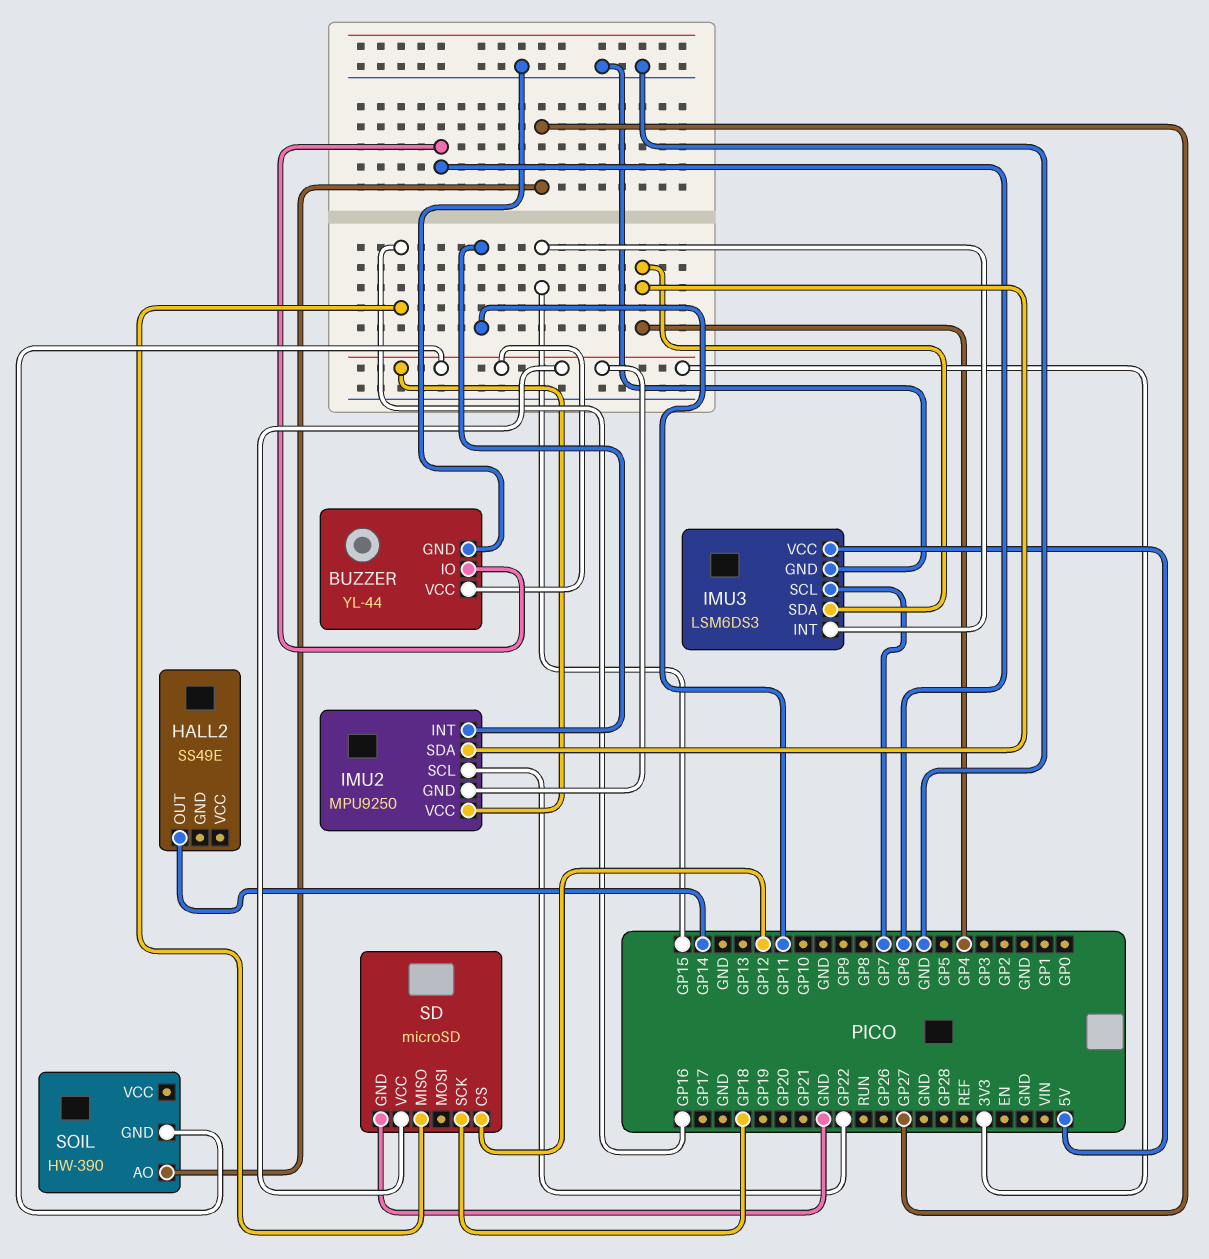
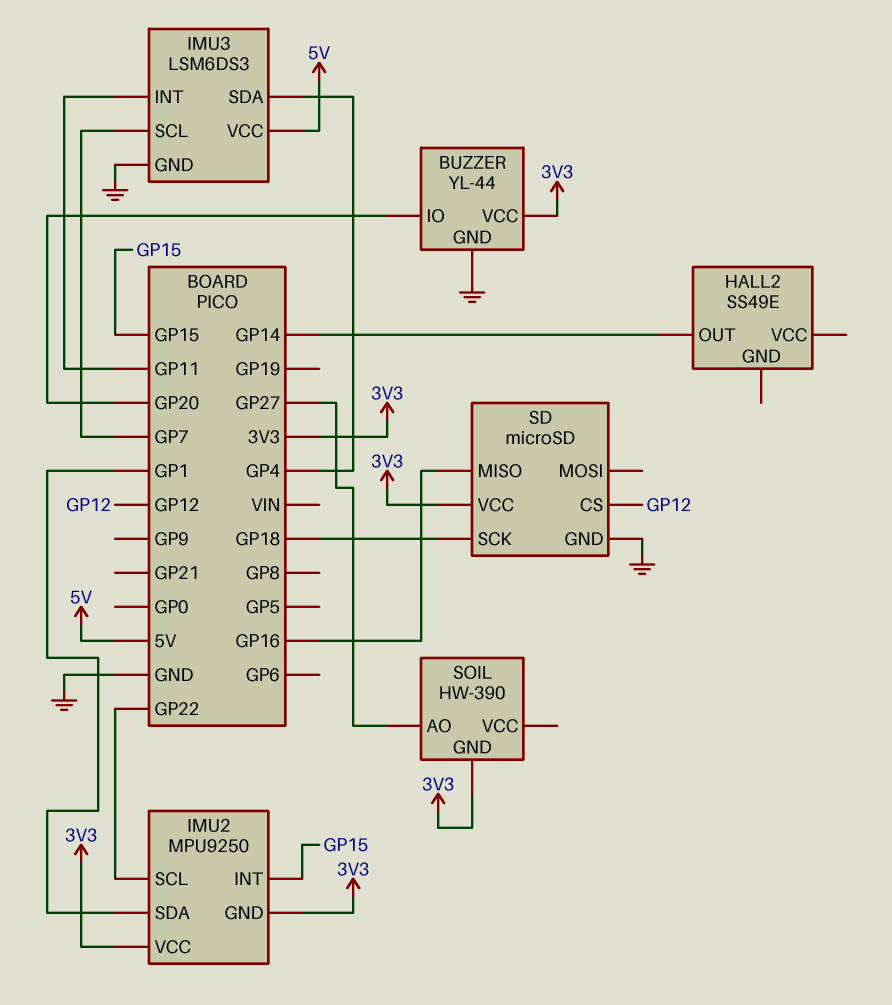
BUZZER pin IO: GP6 -> GP20
IMU2 pin INT: GP11 -> GP15
IMU2 pin SDA: GP4 -> GP1
IMU3 pin INT: GP15 -> GP11

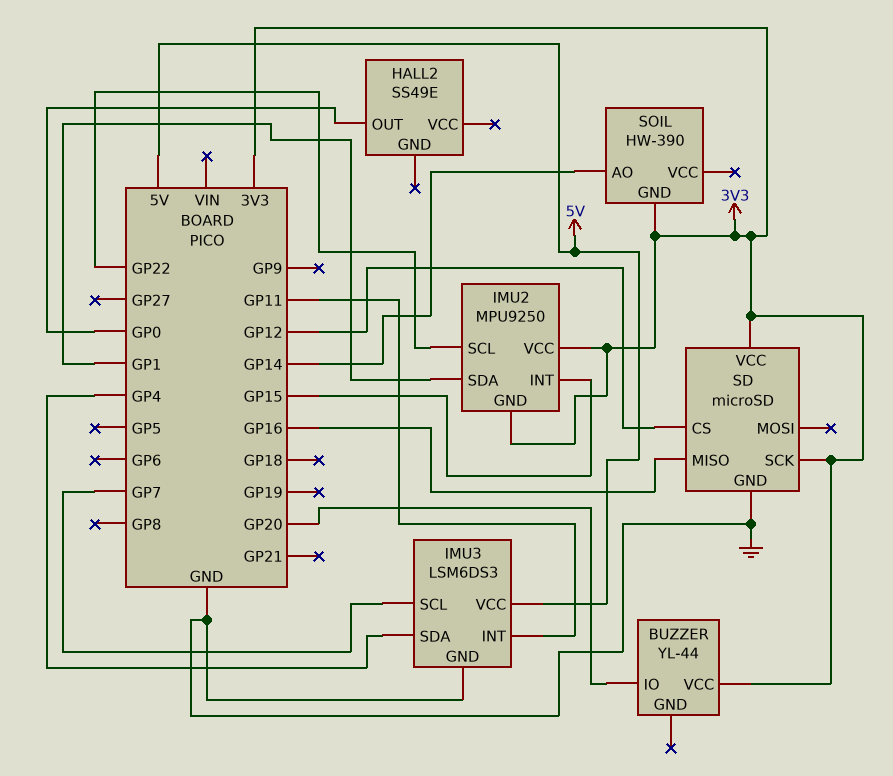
BUZZER pin GND: GND -> none
HALL2 pin OUT: GP14 -> GP0
SD pin SCK: GP18 -> 3V3
SOIL pin AO: GP27 -> GP14

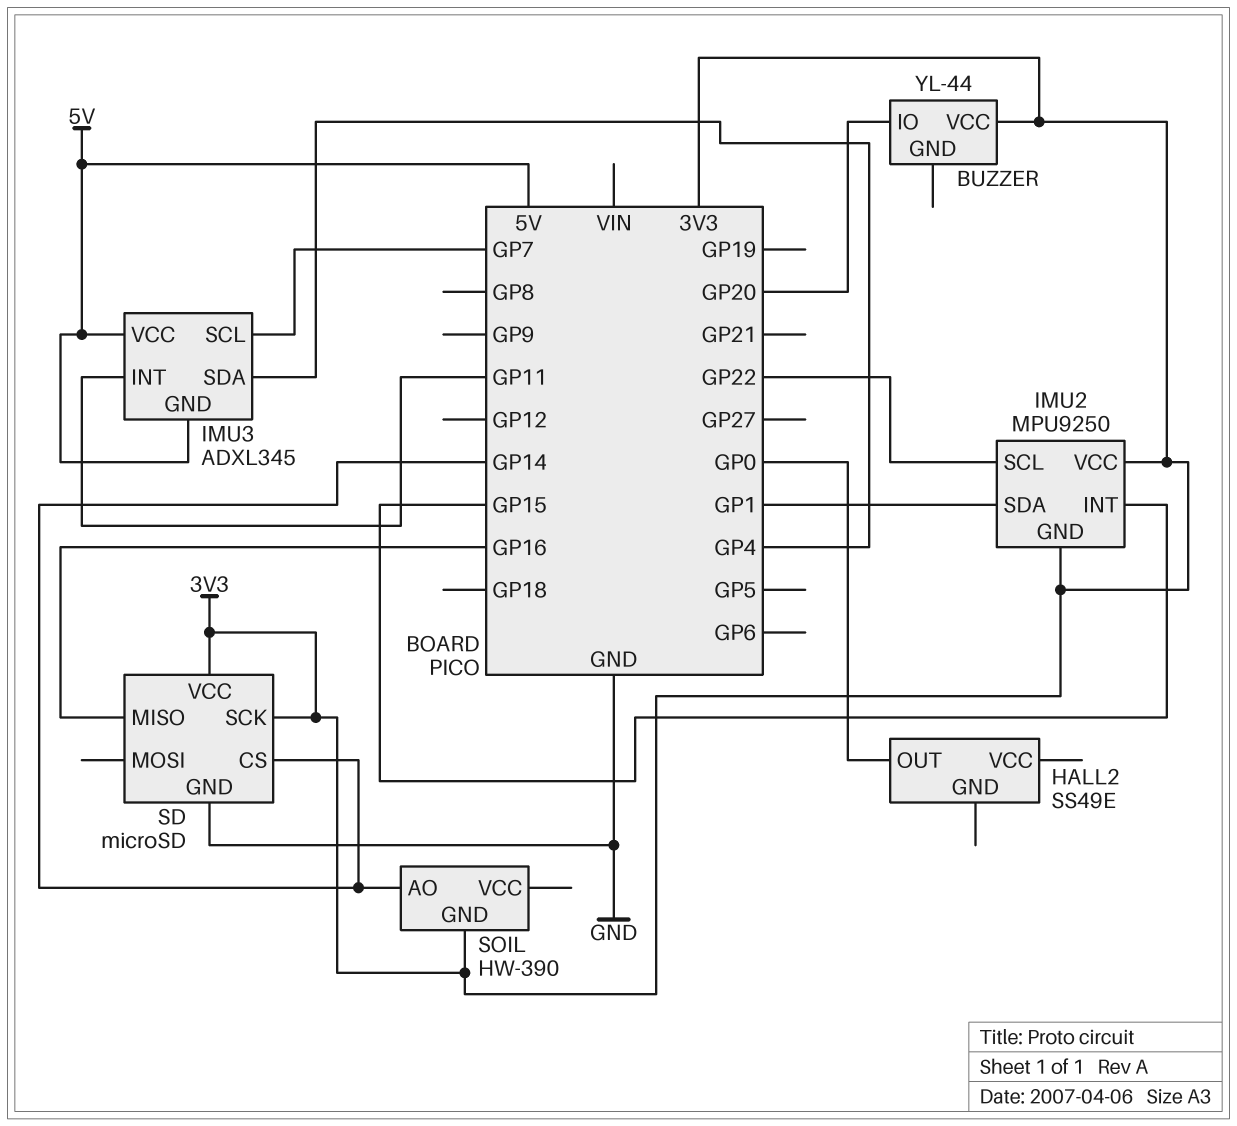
IMU3: LSM6DS3 -> ADXL345
IMU3 pin GND: GND -> 5V
SD pin CS: GP12 -> GP14

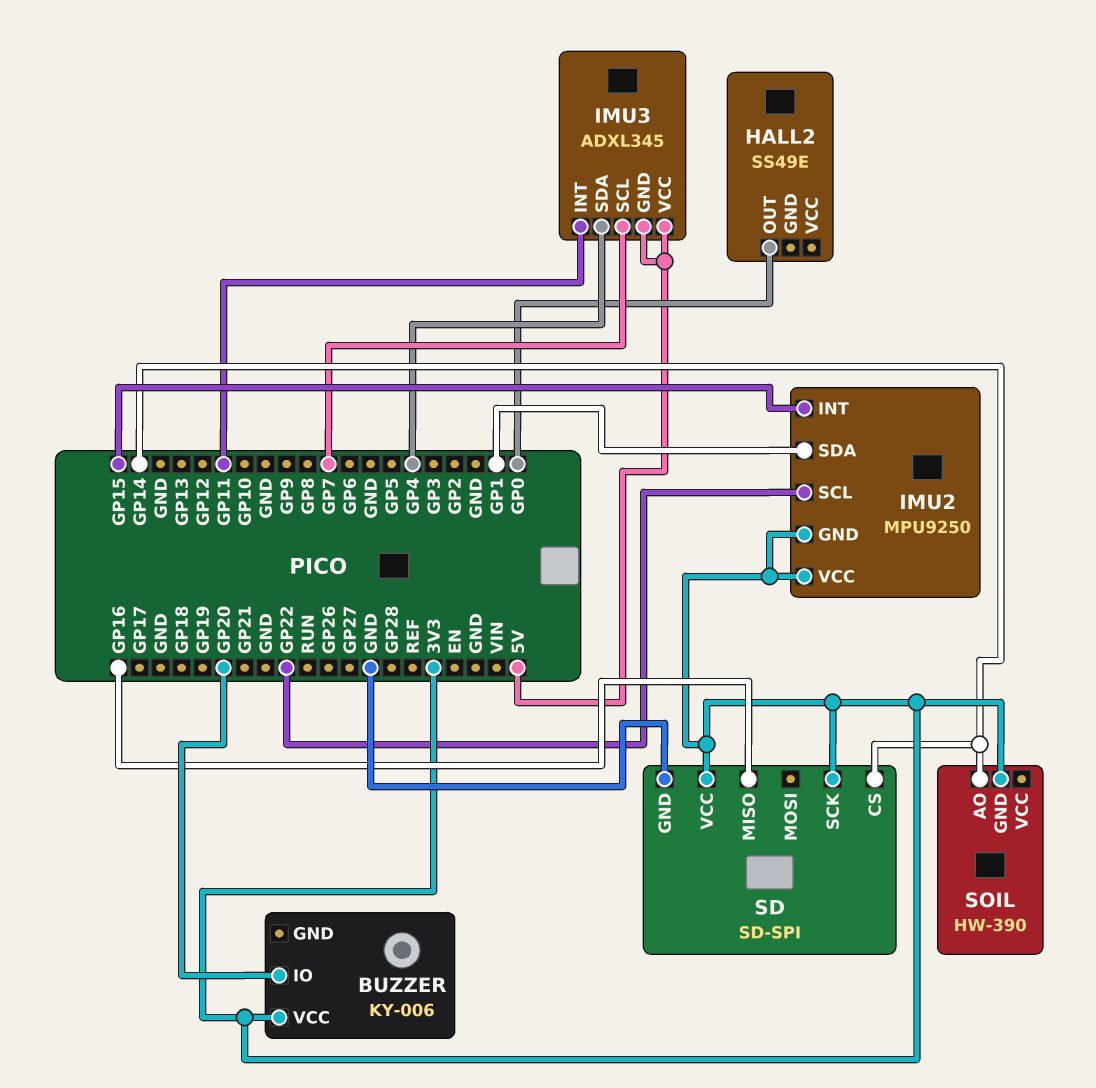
BUZZER: YL-44 -> KY-006
SD: microSD -> SD-SPI

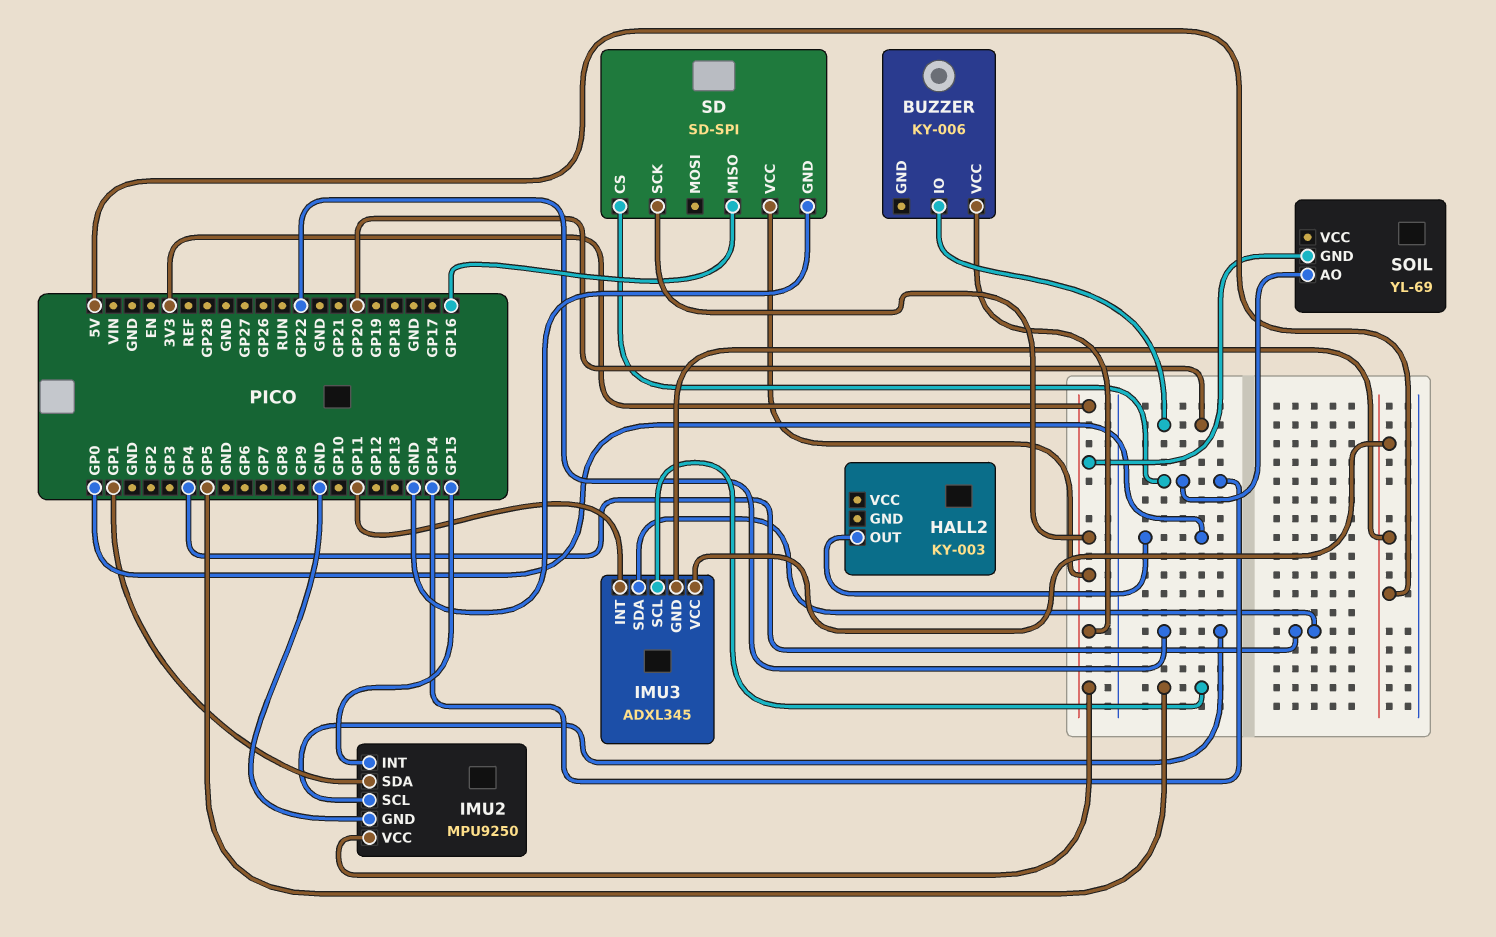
HALL2: SS49E -> KY-003
IMU2 pin GND: 3V3 -> GND
IMU3 pin SCL: GP7 -> GP5
SOIL: HW-390 -> YL-69

